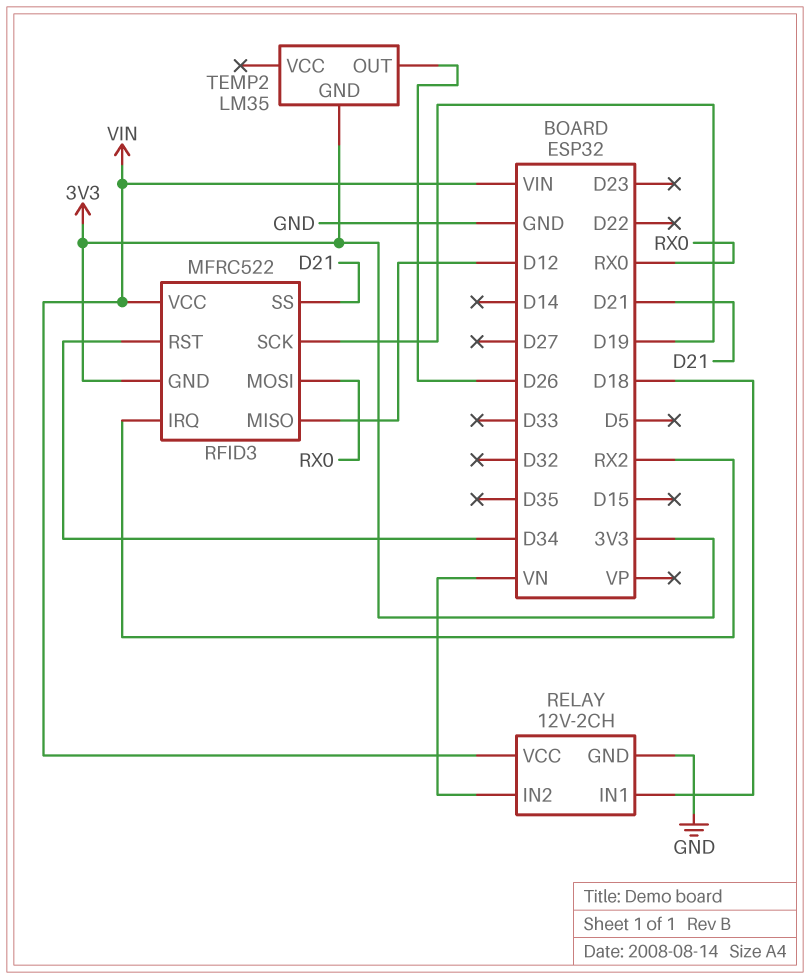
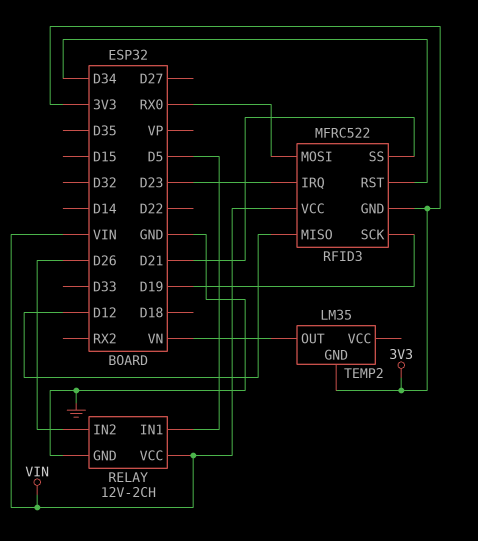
RELAY pin IN1: D18 -> D5
RELAY pin IN2: VN -> D26
RFID3 pin IRQ: RX2 -> D23
TEMP2 pin OUT: D26 -> VN

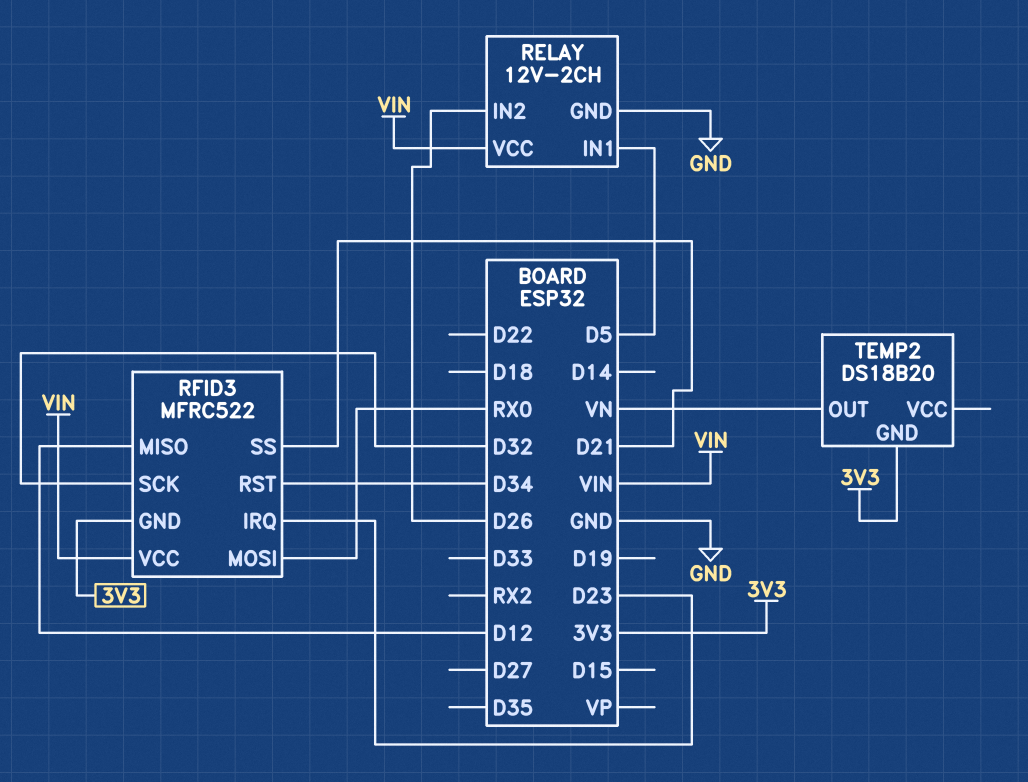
RFID3 pin SCK: D19 -> D32
TEMP2: LM35 -> DS18B20

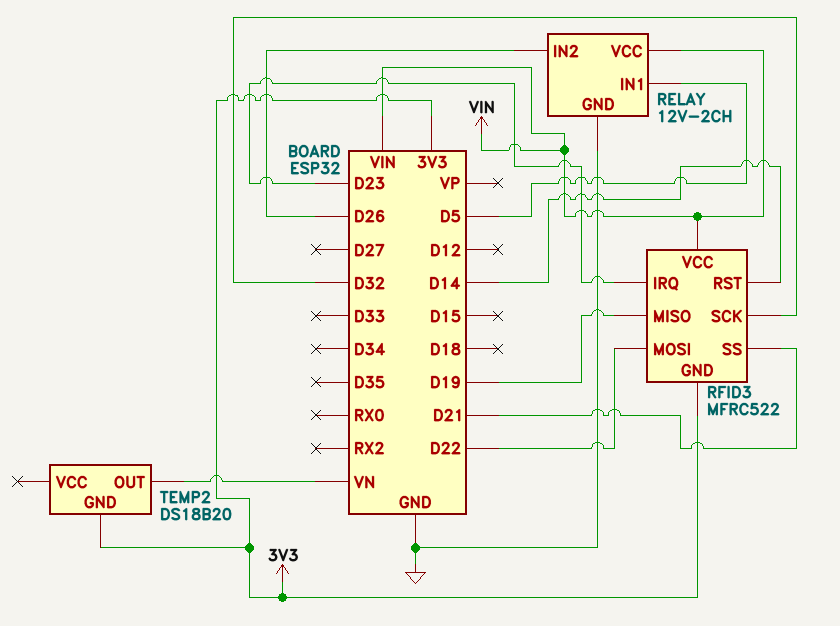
RFID3 pin MISO: D12 -> D19
RFID3 pin MOSI: RX0 -> D22
RFID3 pin RST: D34 -> D14

